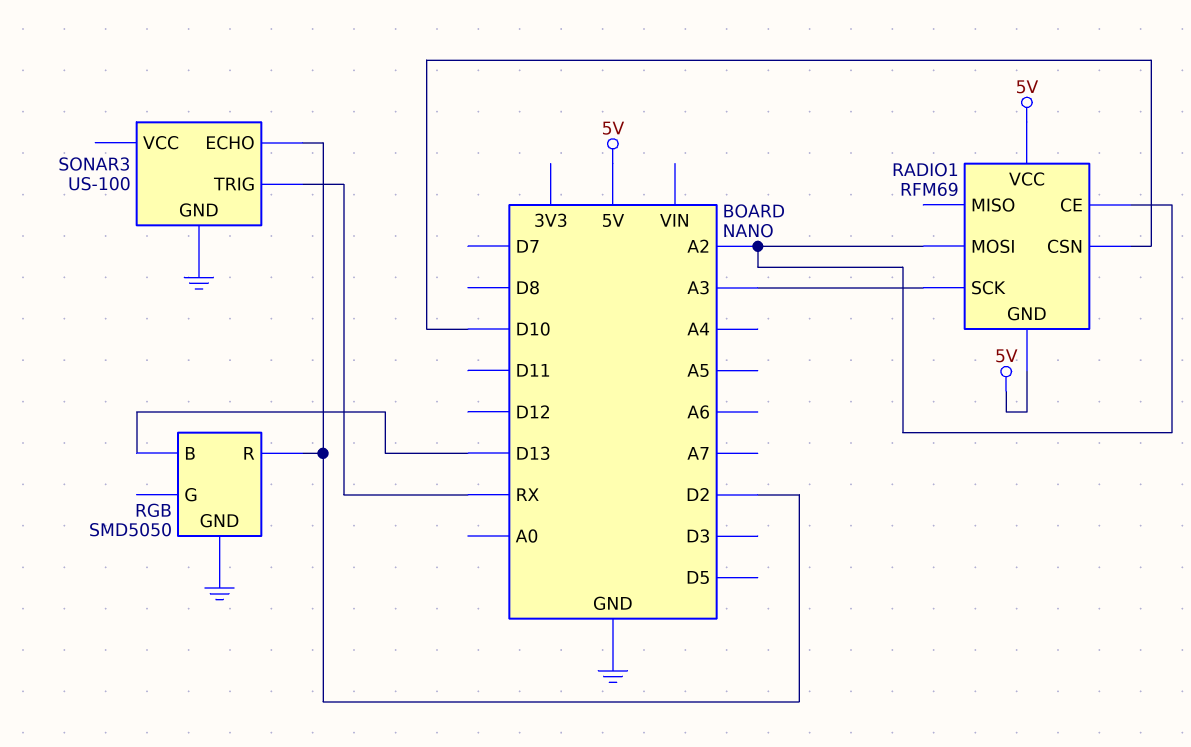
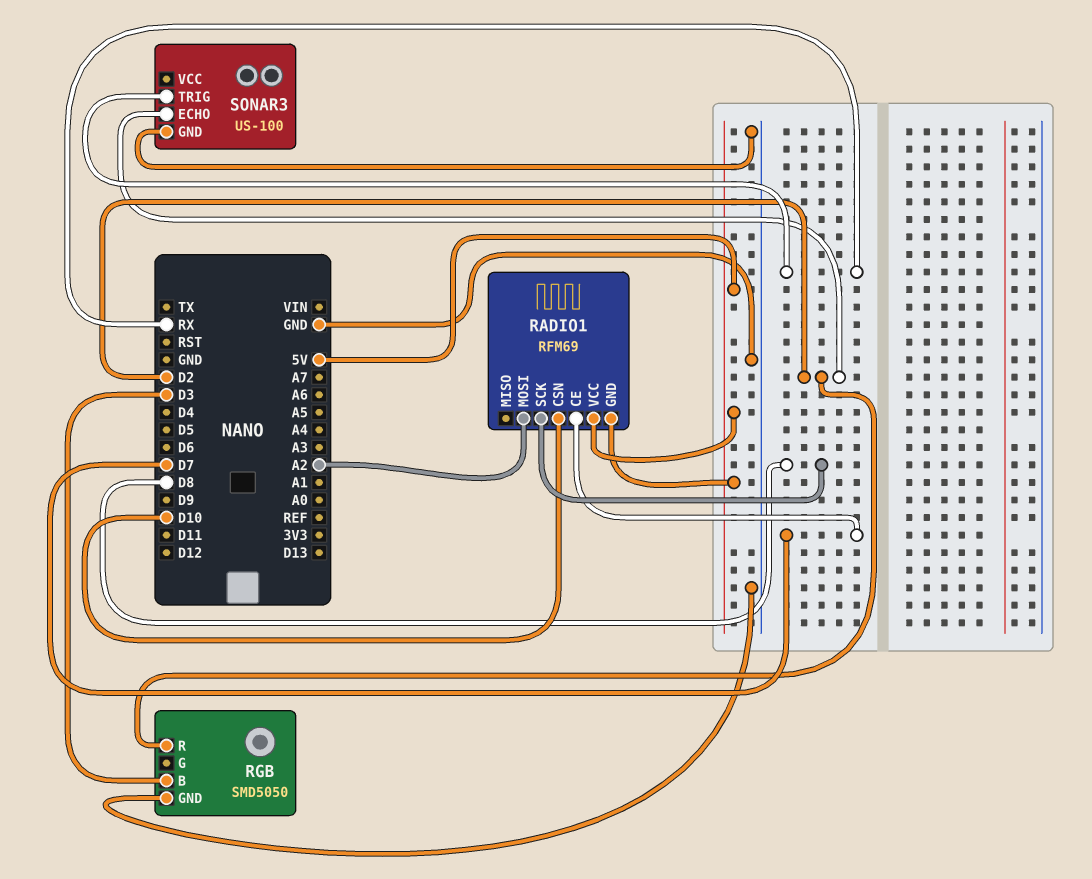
RADIO1 pin CE: A2 -> D7
RADIO1 pin SCK: A3 -> D8
RGB pin B: D13 -> D3

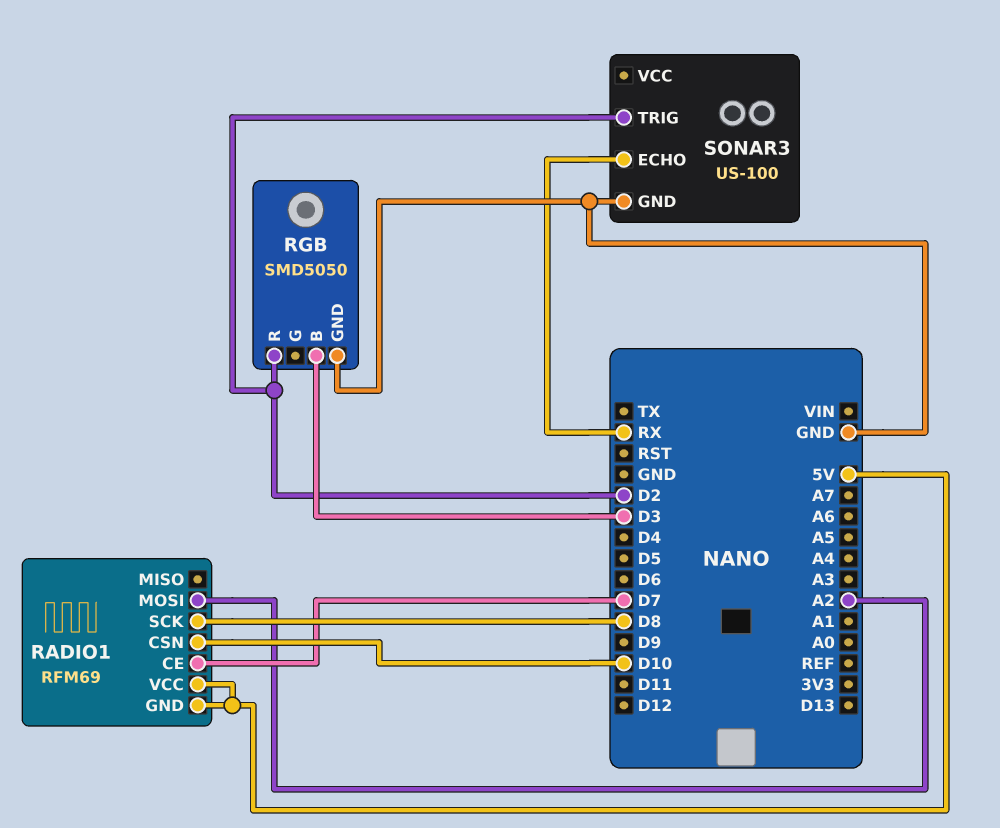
SONAR3 pin ECHO: D2 -> RX
SONAR3 pin TRIG: RX -> D2

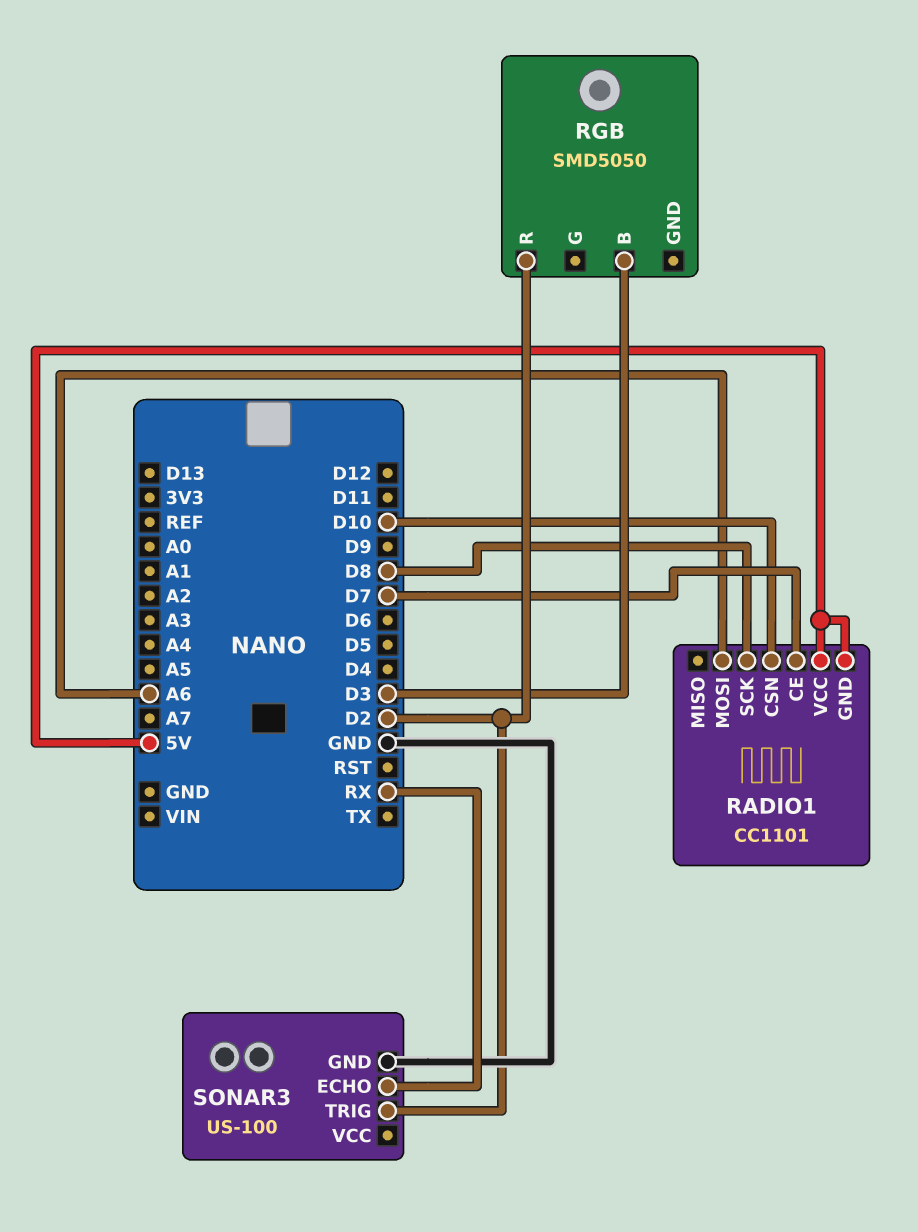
RADIO1: RFM69 -> CC1101
RADIO1 pin MOSI: A2 -> A6
RGB pin GND: GND -> none

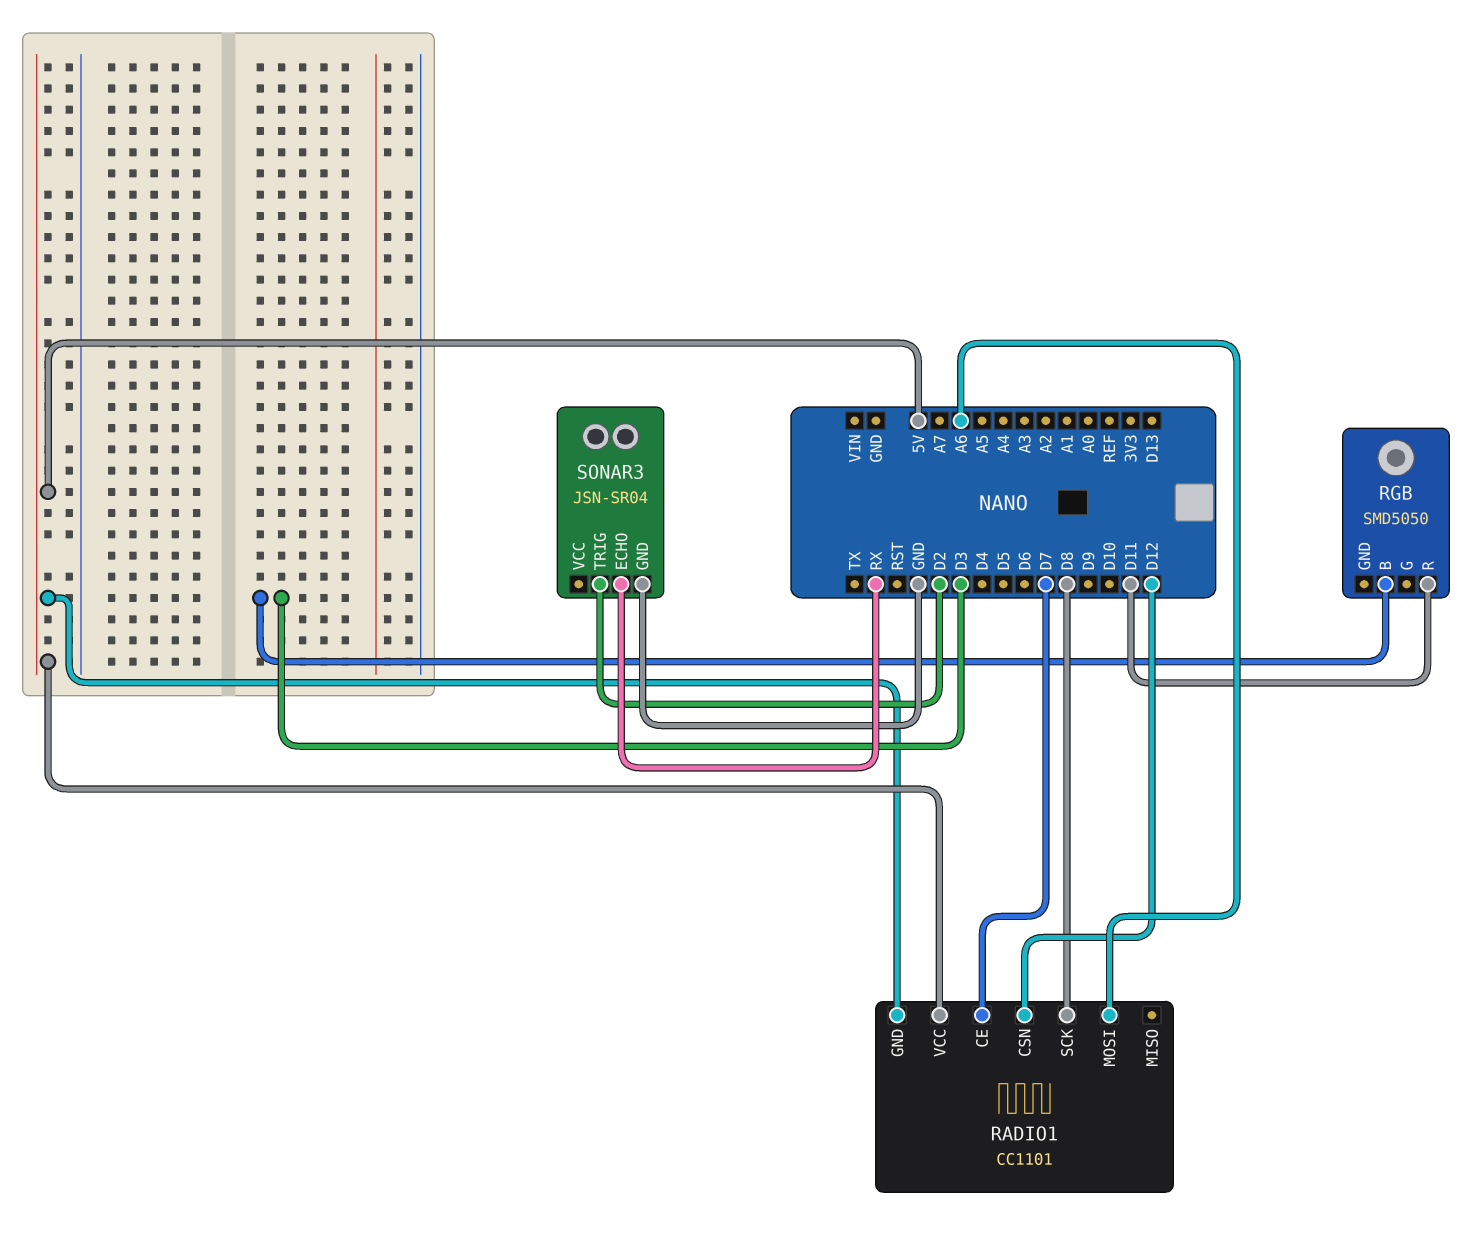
RADIO1 pin CSN: D10 -> D12
RGB pin R: D2 -> D11
SONAR3: US-100 -> JSN-SR04

